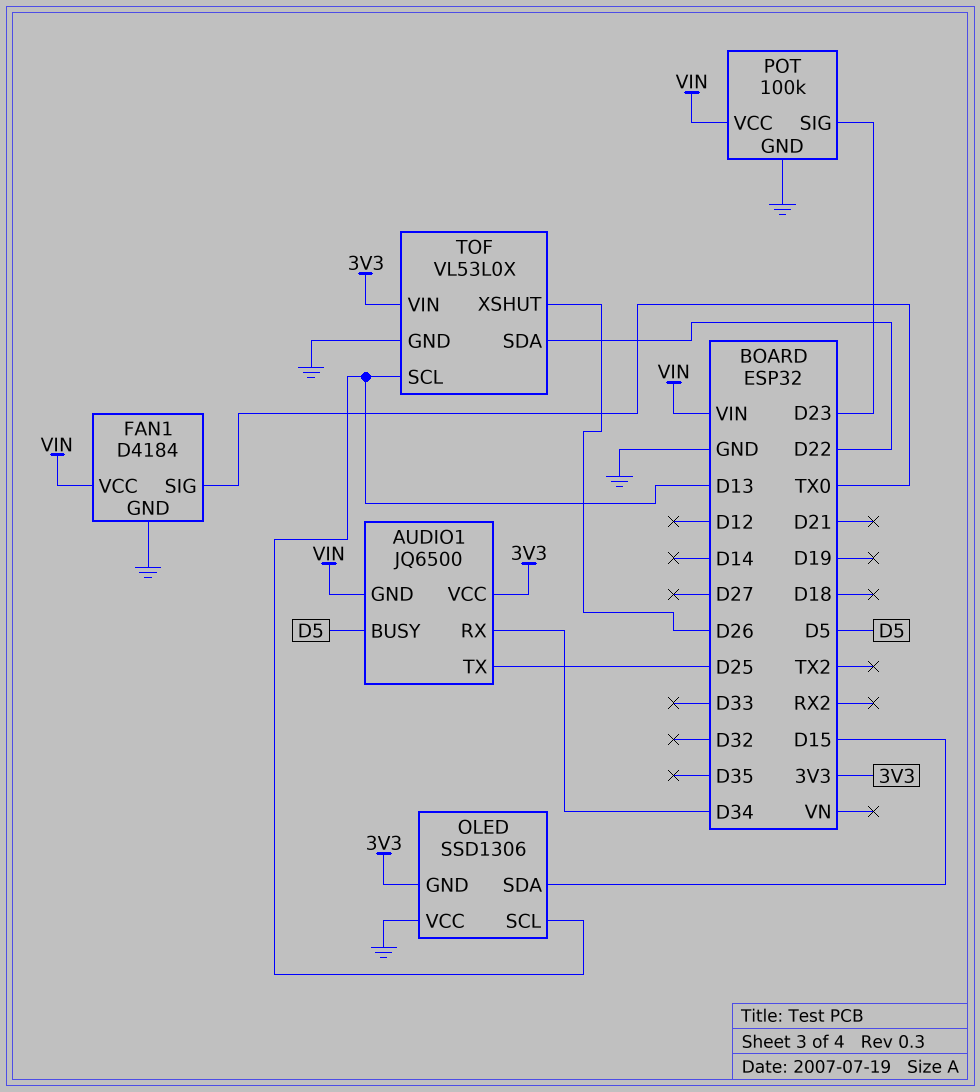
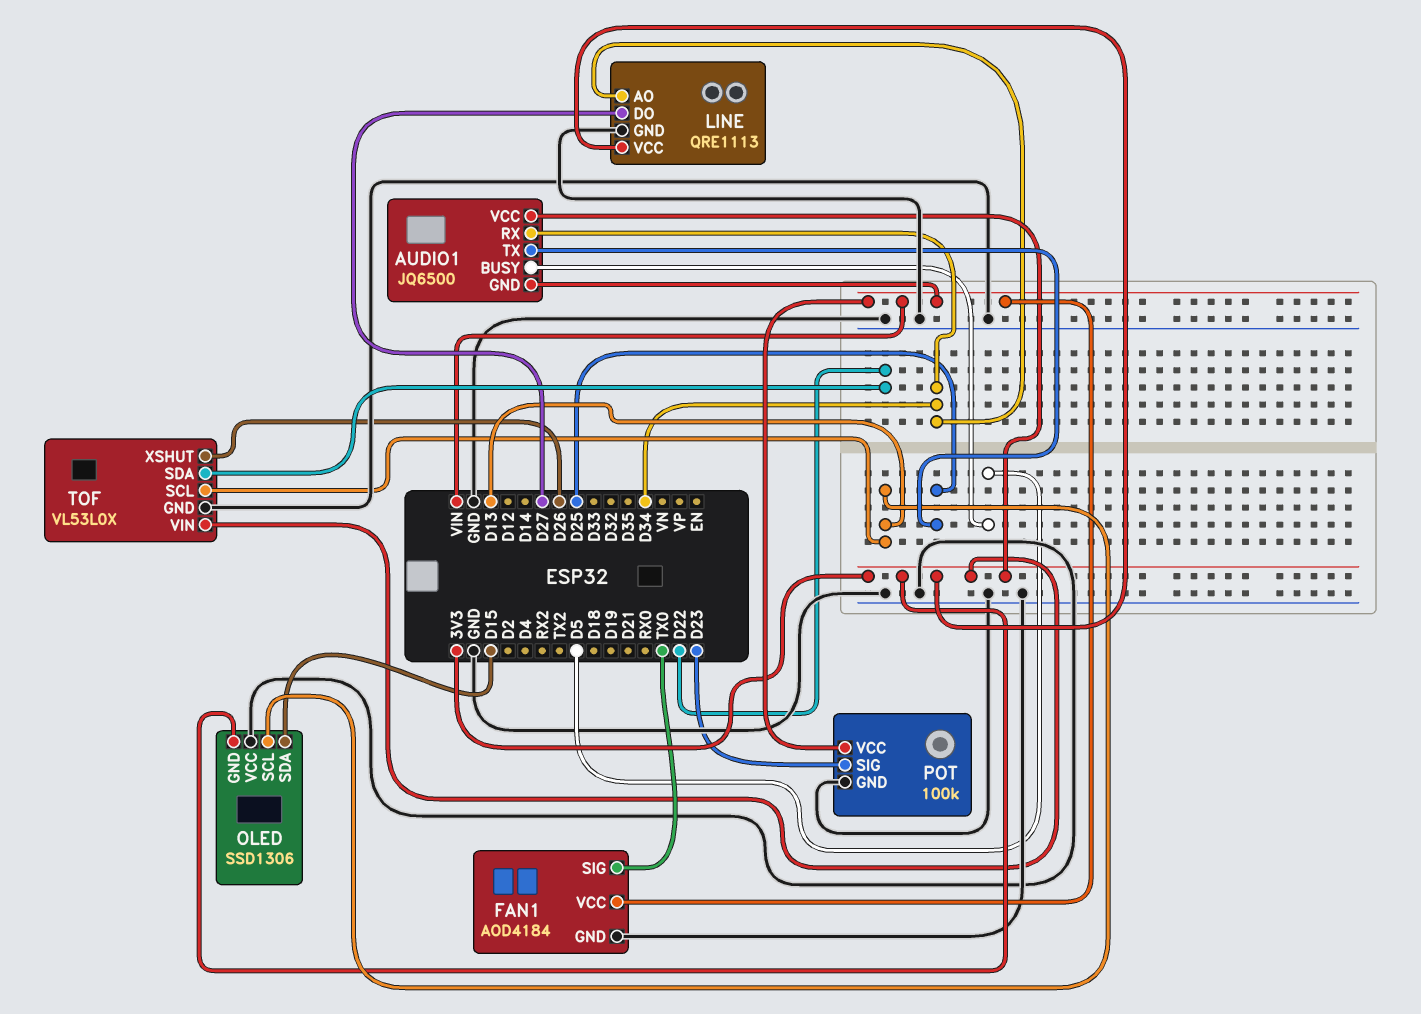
FAN1: D4184 -> AOD4184
LINE: none -> QRE1113
LINE pin AO: none -> D34
LINE pin DO: none -> D27
LINE pin GND: none -> GND
LINE pin VCC: none -> 3V3

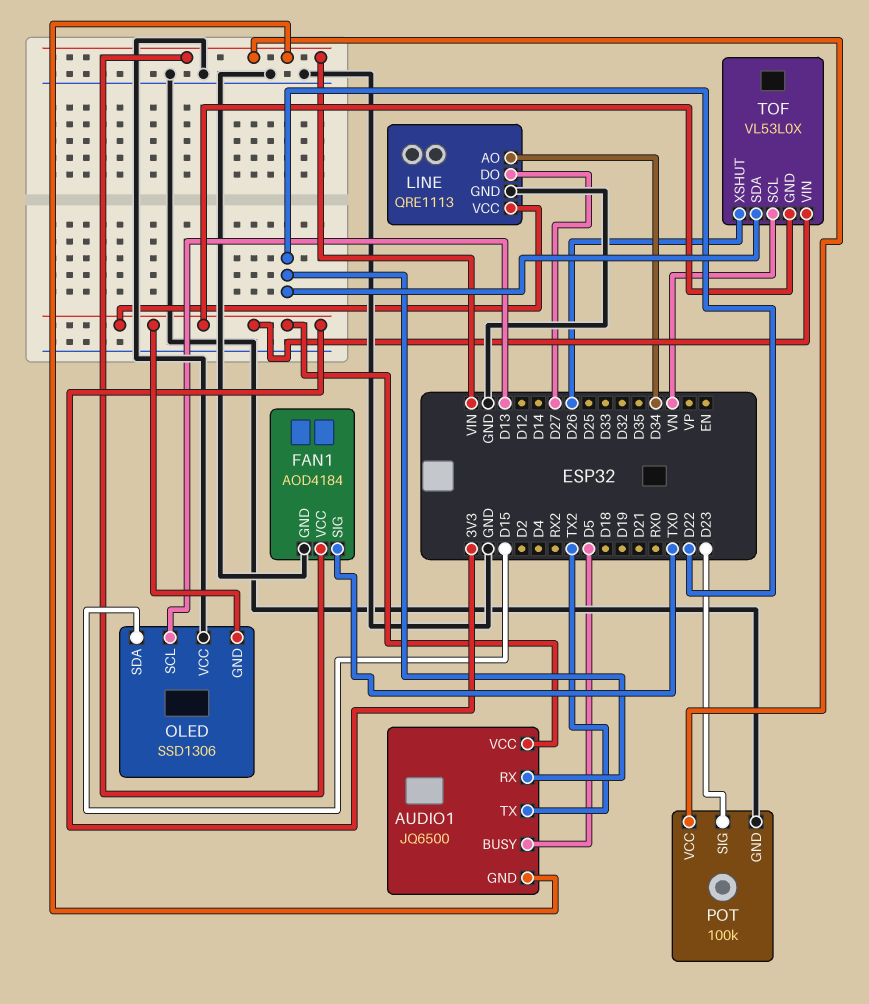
AUDIO1 pin RX: D34 -> D22
AUDIO1 pin TX: D25 -> TX2
TOF pin GND: GND -> 3V3
TOF pin SCL: D13 -> VN

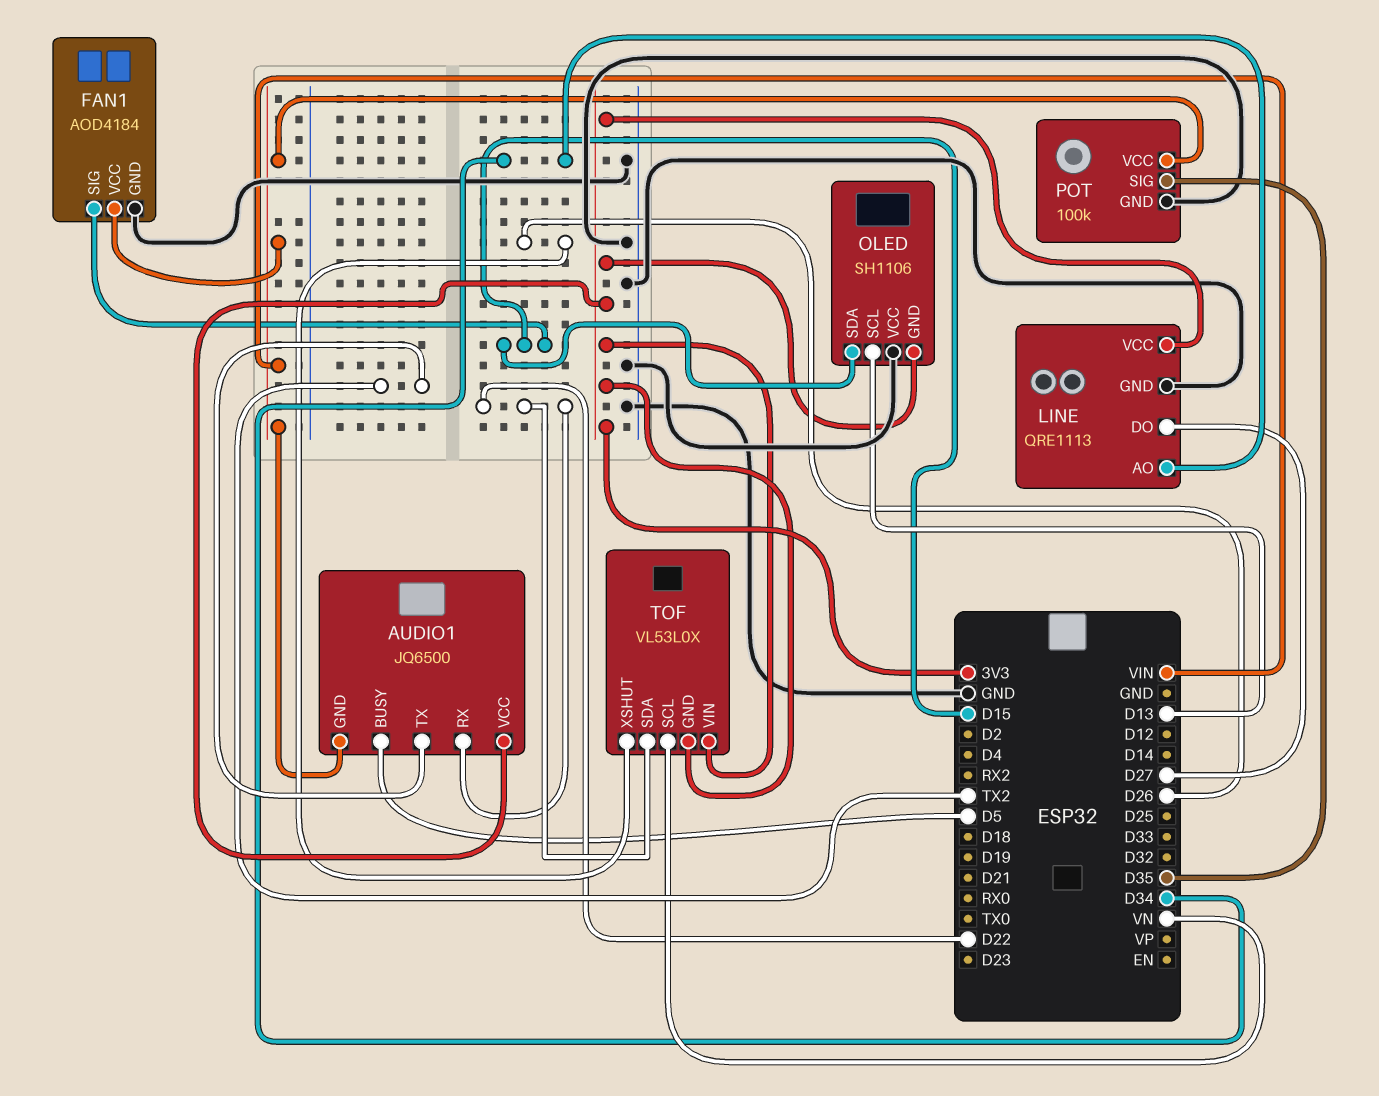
FAN1 pin SIG: TX0 -> D15
OLED: SSD1306 -> SH1106
POT pin SIG: D23 -> D35

